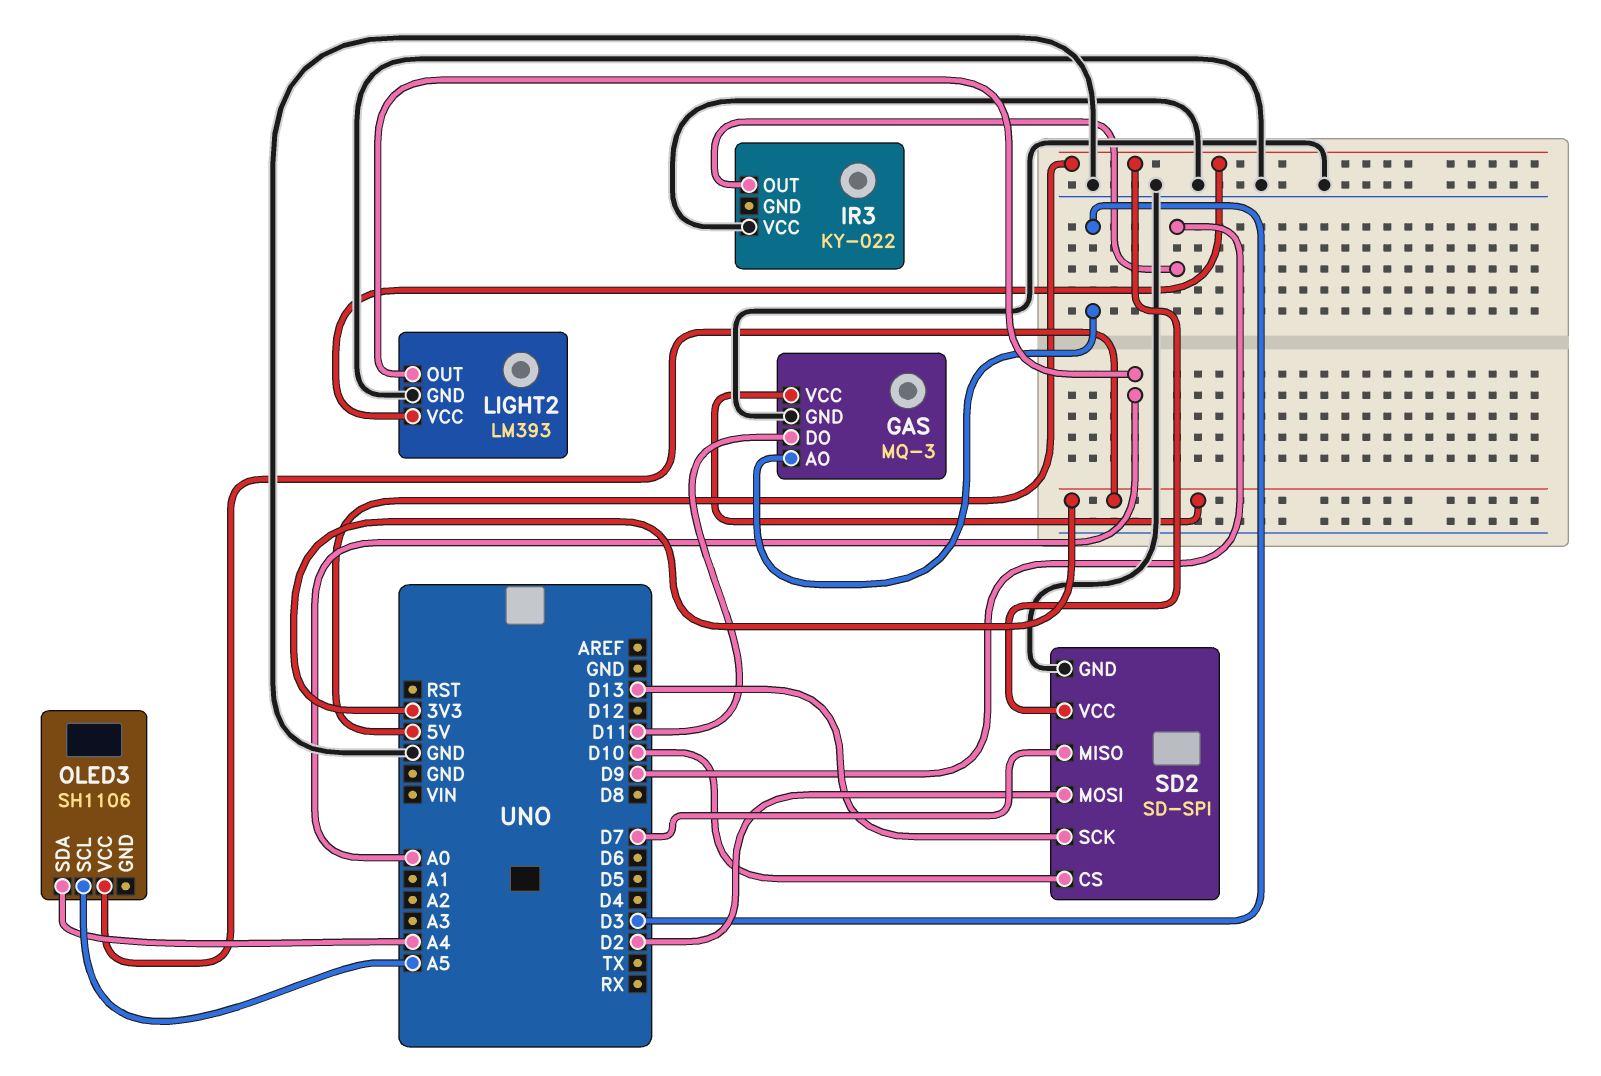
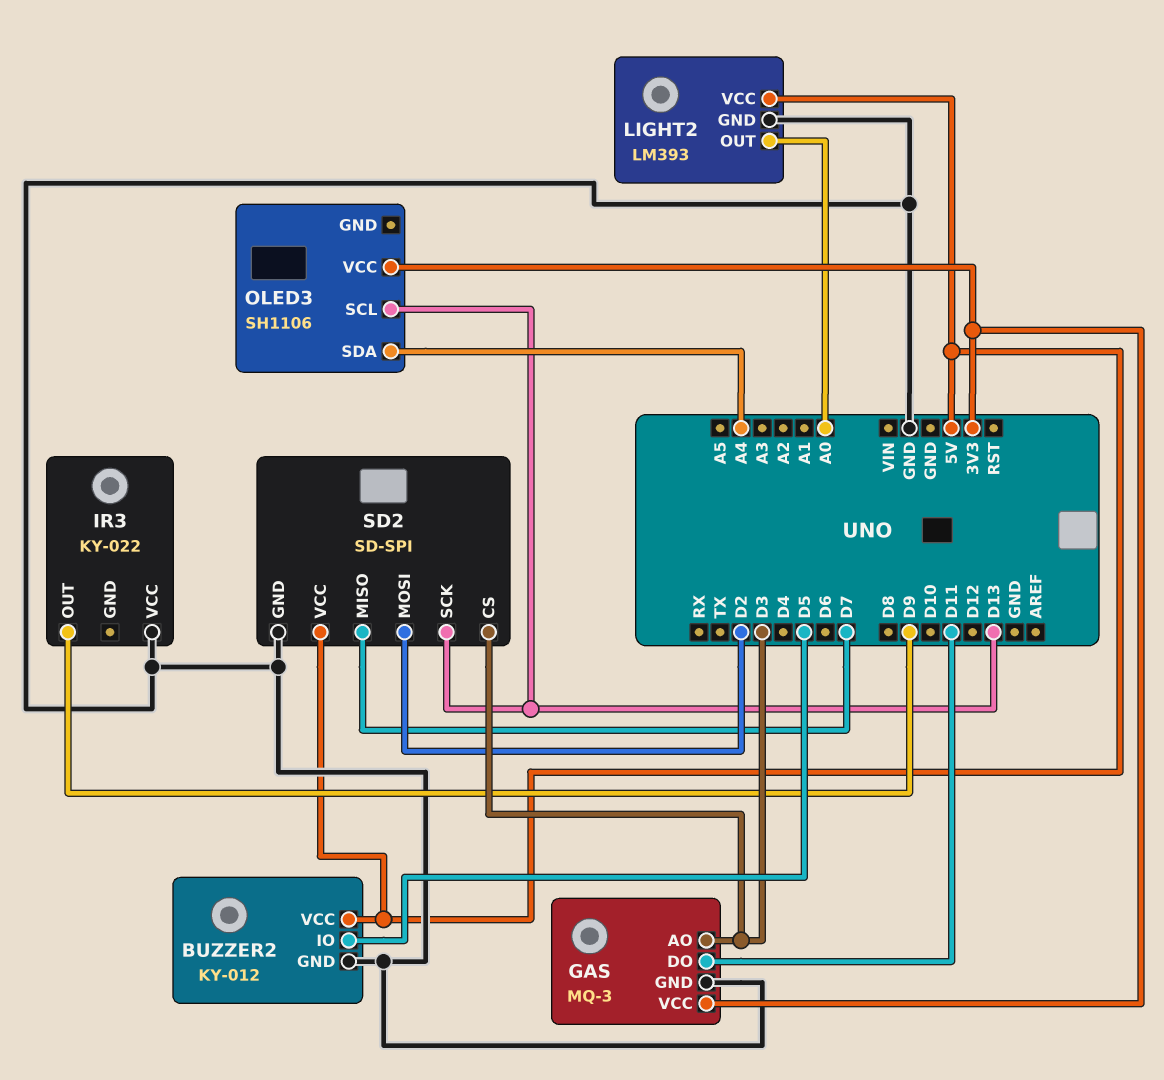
BUZZER2: none -> KY-012
BUZZER2 pin GND: none -> GND
BUZZER2 pin IO: none -> D5
BUZZER2 pin VCC: none -> 5V
OLED3 pin SCL: A5 -> D13
SD2 pin CS: D10 -> D3

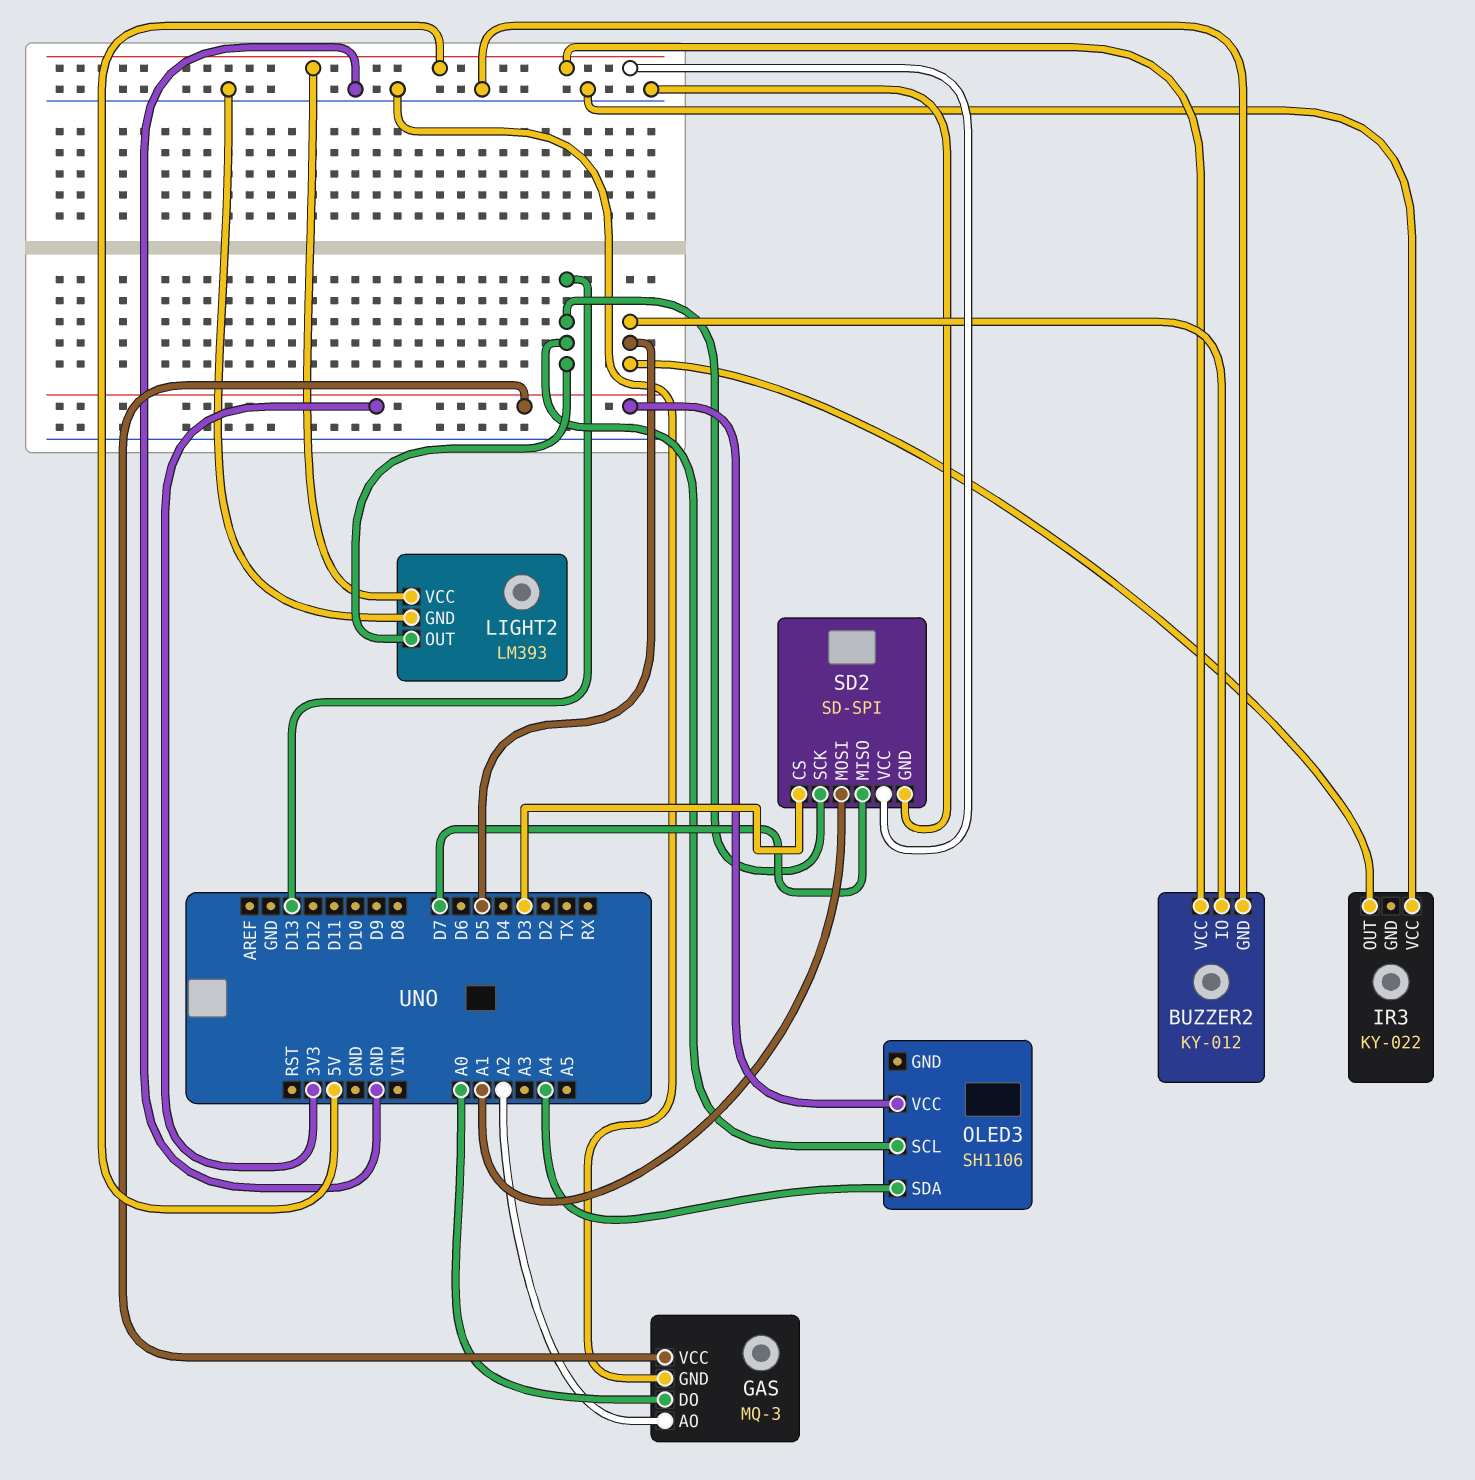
GAS pin AO: D3 -> A2
GAS pin DO: D11 -> A0
IR3 pin OUT: D9 -> D5
LIGHT2 pin OUT: A0 -> D13
SD2 pin MOSI: D2 -> A1

